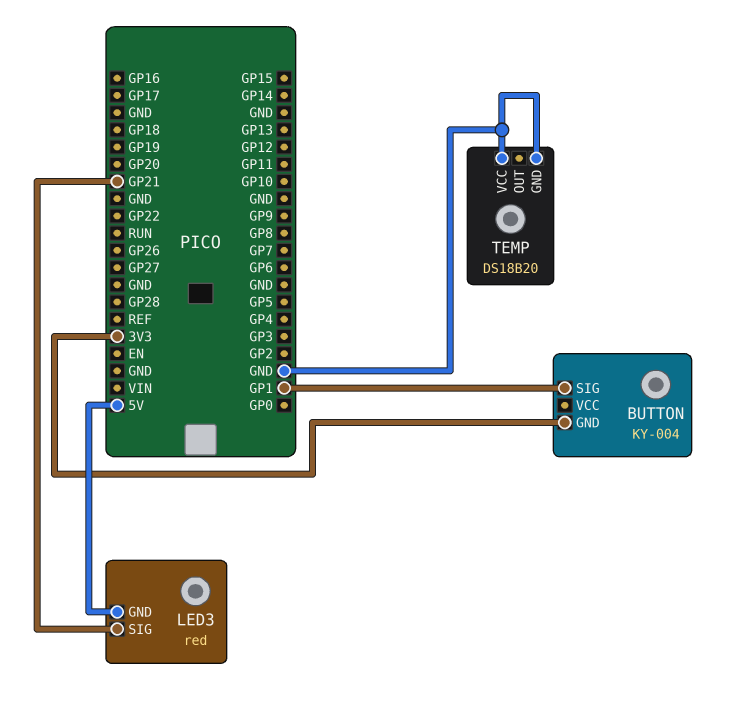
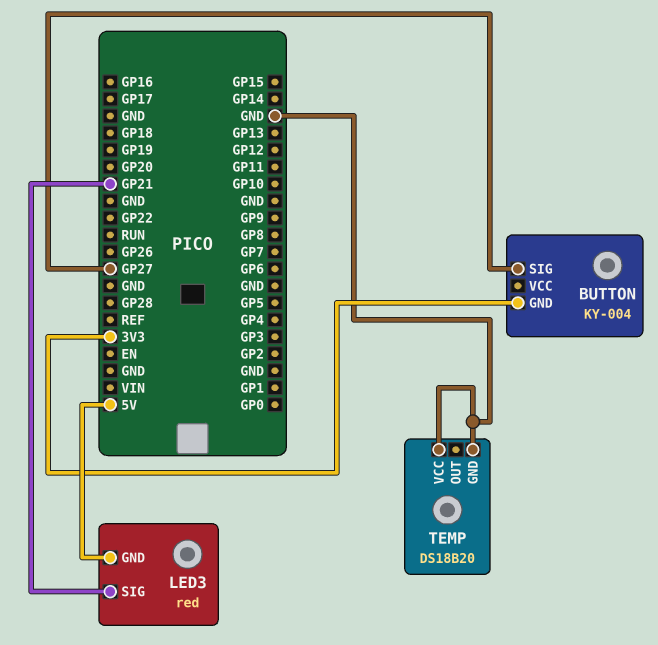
BUTTON pin SIG: GP1 -> GP27

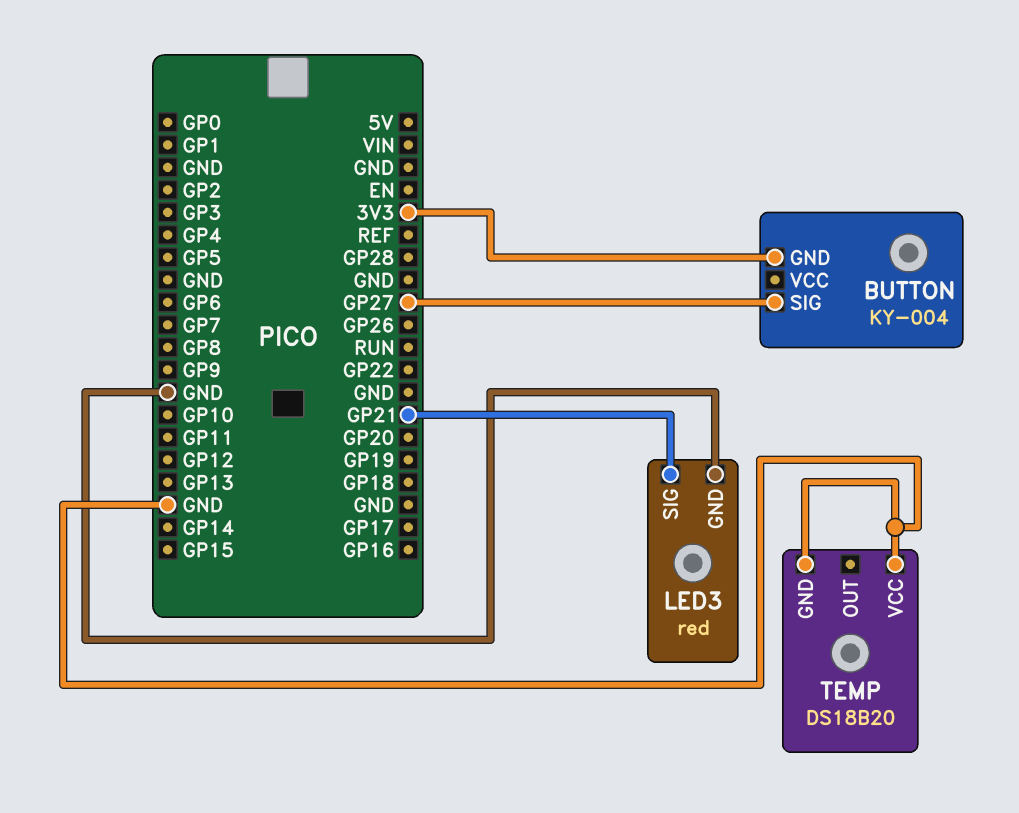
LED3 pin GND: 5V -> GND

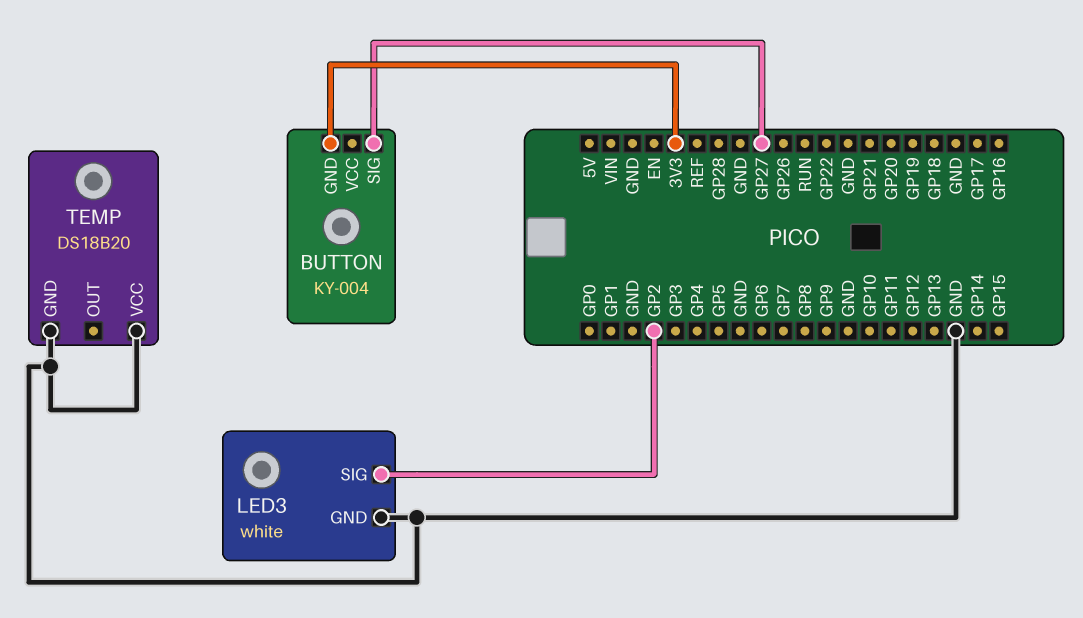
LED3: red -> white
LED3 pin SIG: GP21 -> GP2

